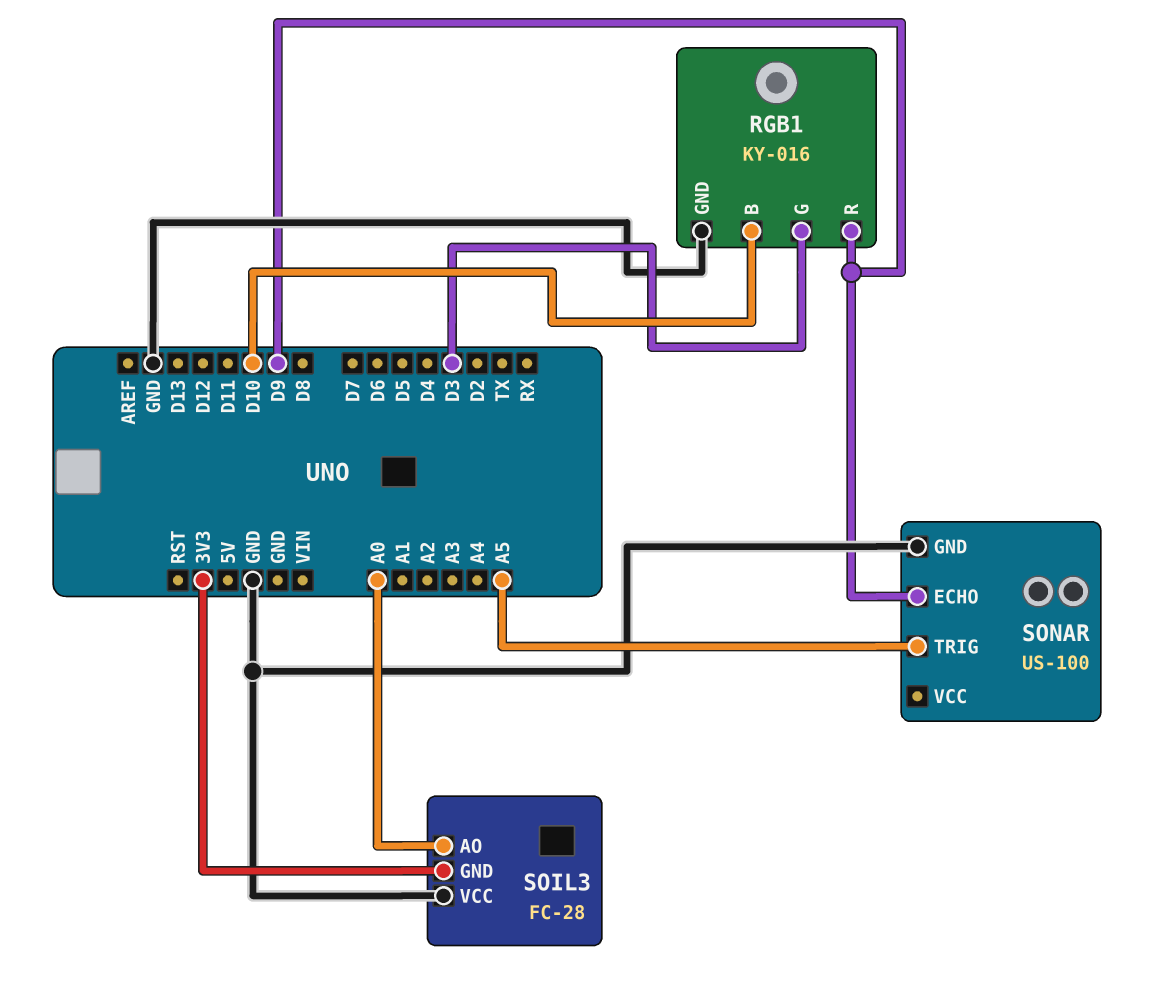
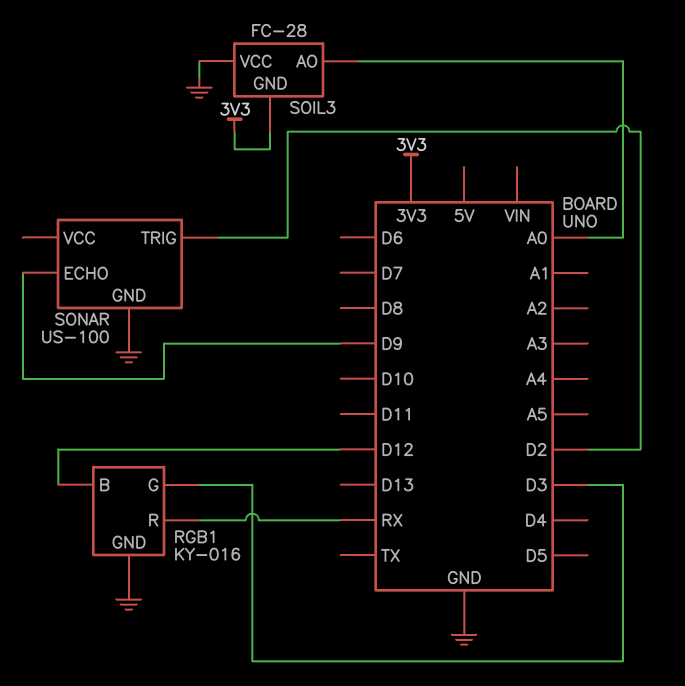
RGB1 pin B: D10 -> D12
RGB1 pin R: D9 -> RX
SONAR pin TRIG: A5 -> D2

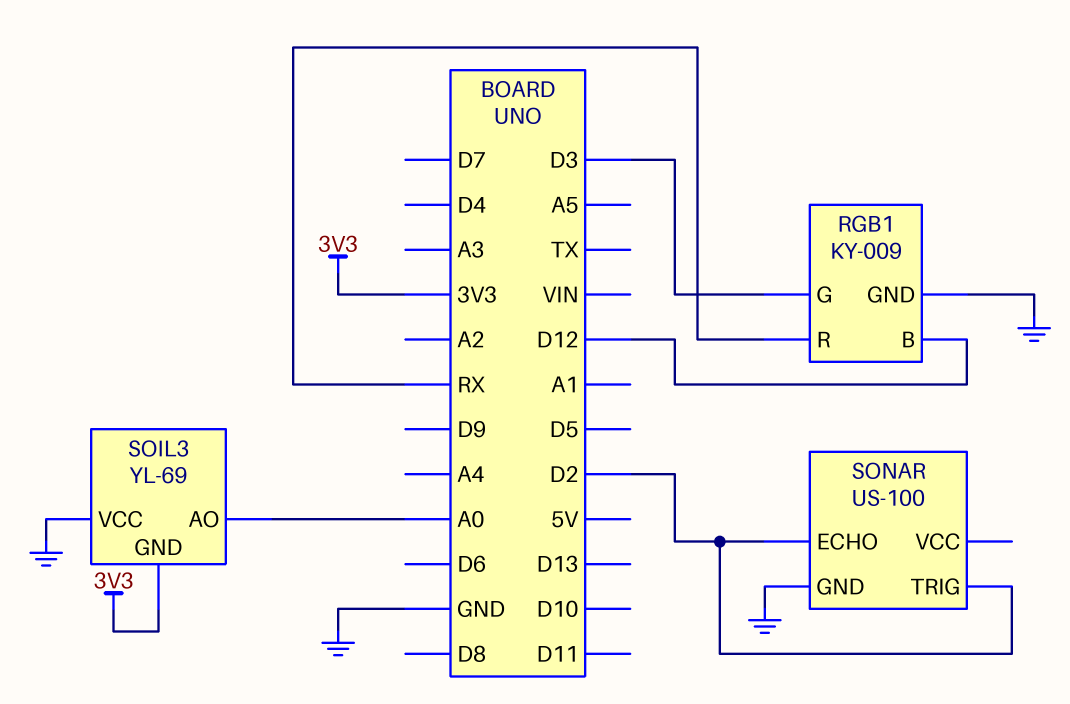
RGB1: KY-016 -> KY-009
SOIL3: FC-28 -> YL-69
SONAR pin ECHO: D9 -> D2

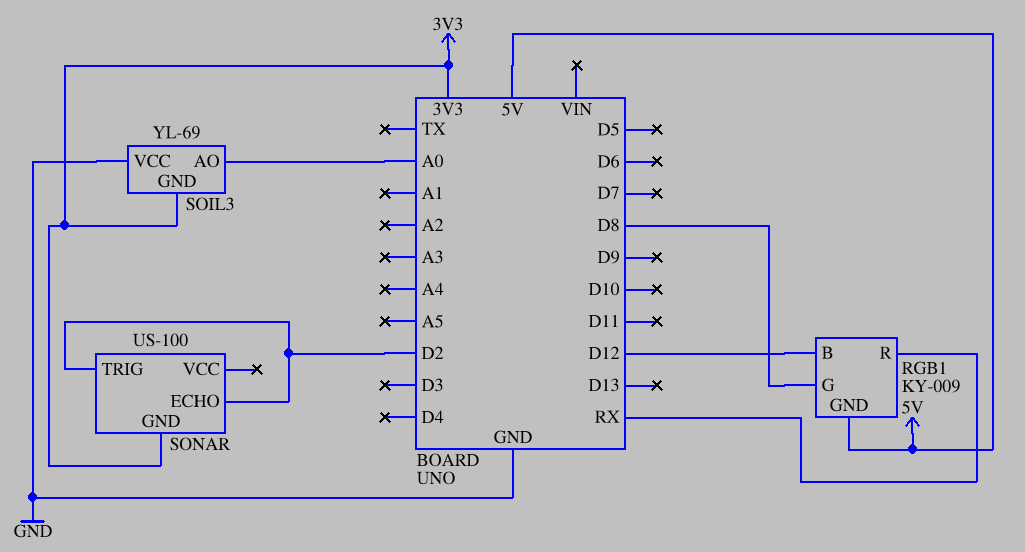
RGB1 pin G: D3 -> D8
RGB1 pin GND: GND -> 5V
SONAR pin GND: GND -> 3V3

